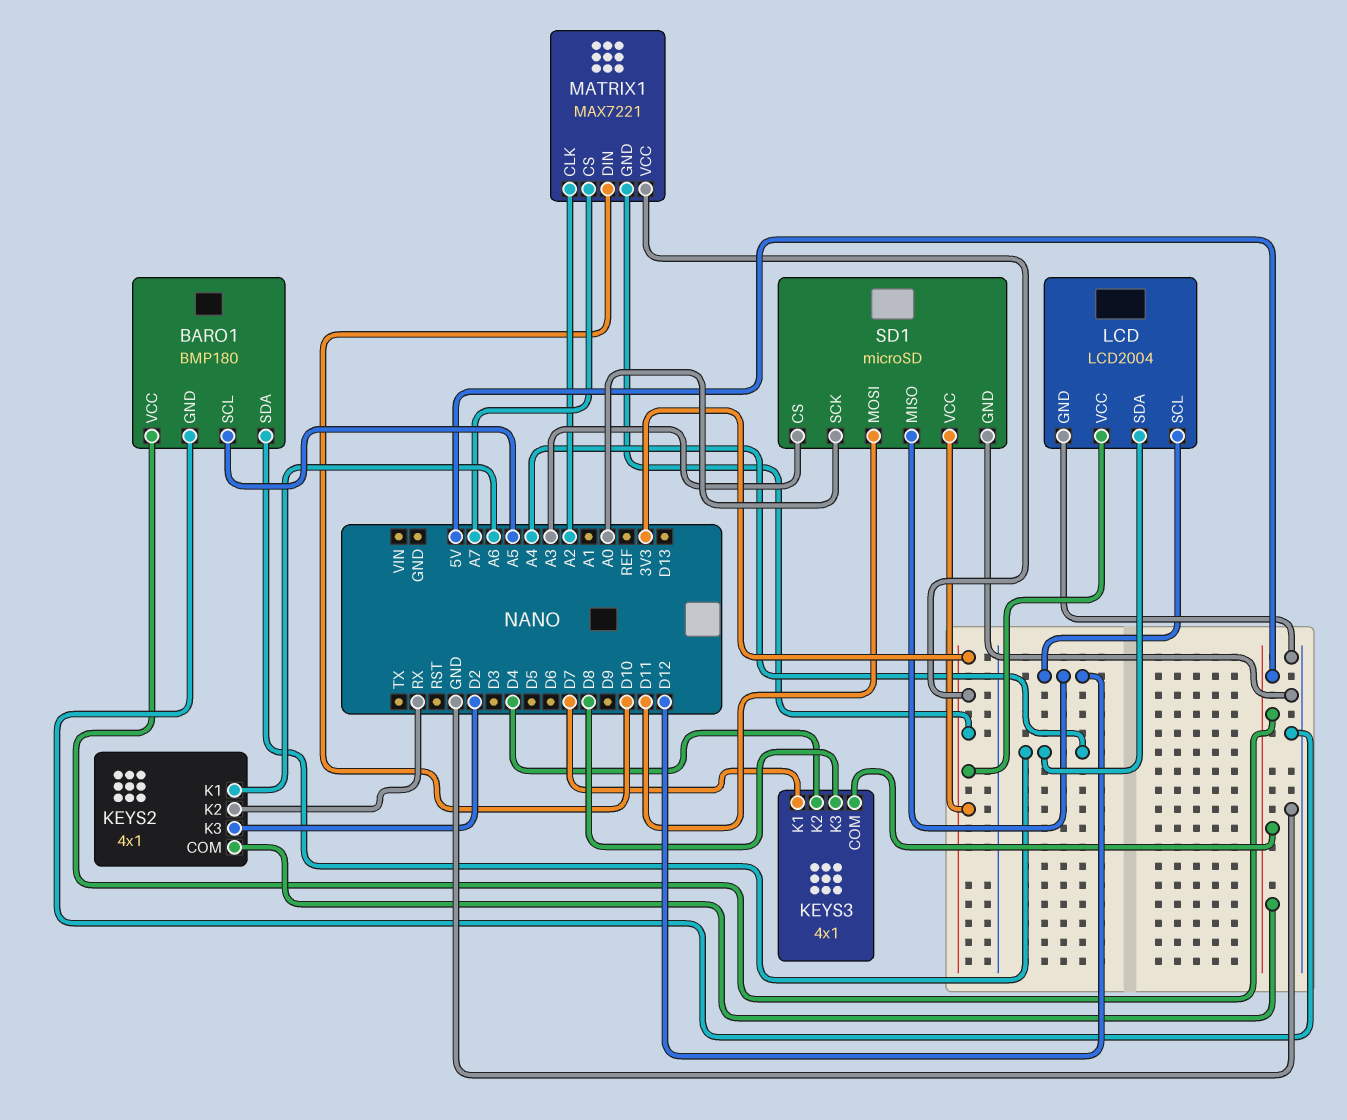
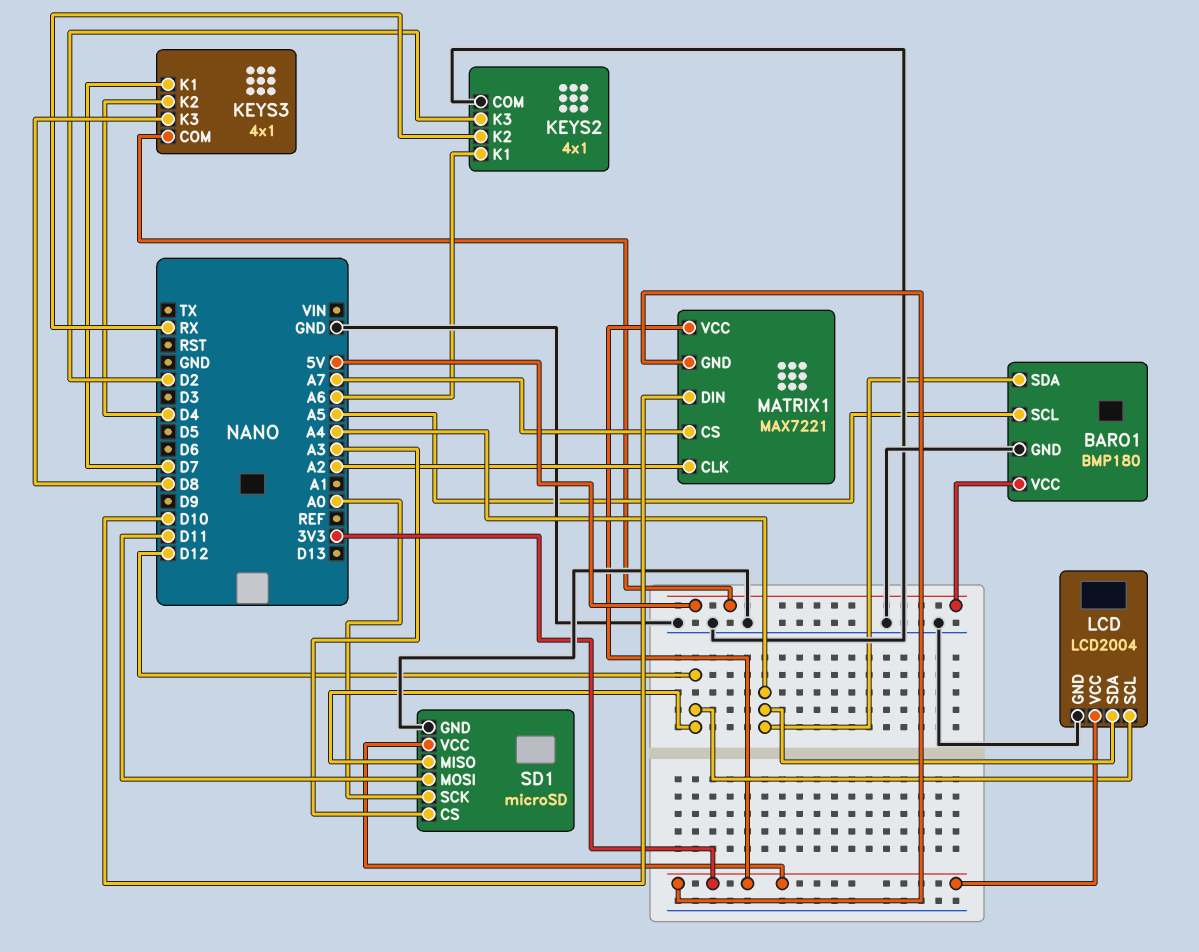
KEYS2 pin COM: 5V -> GND

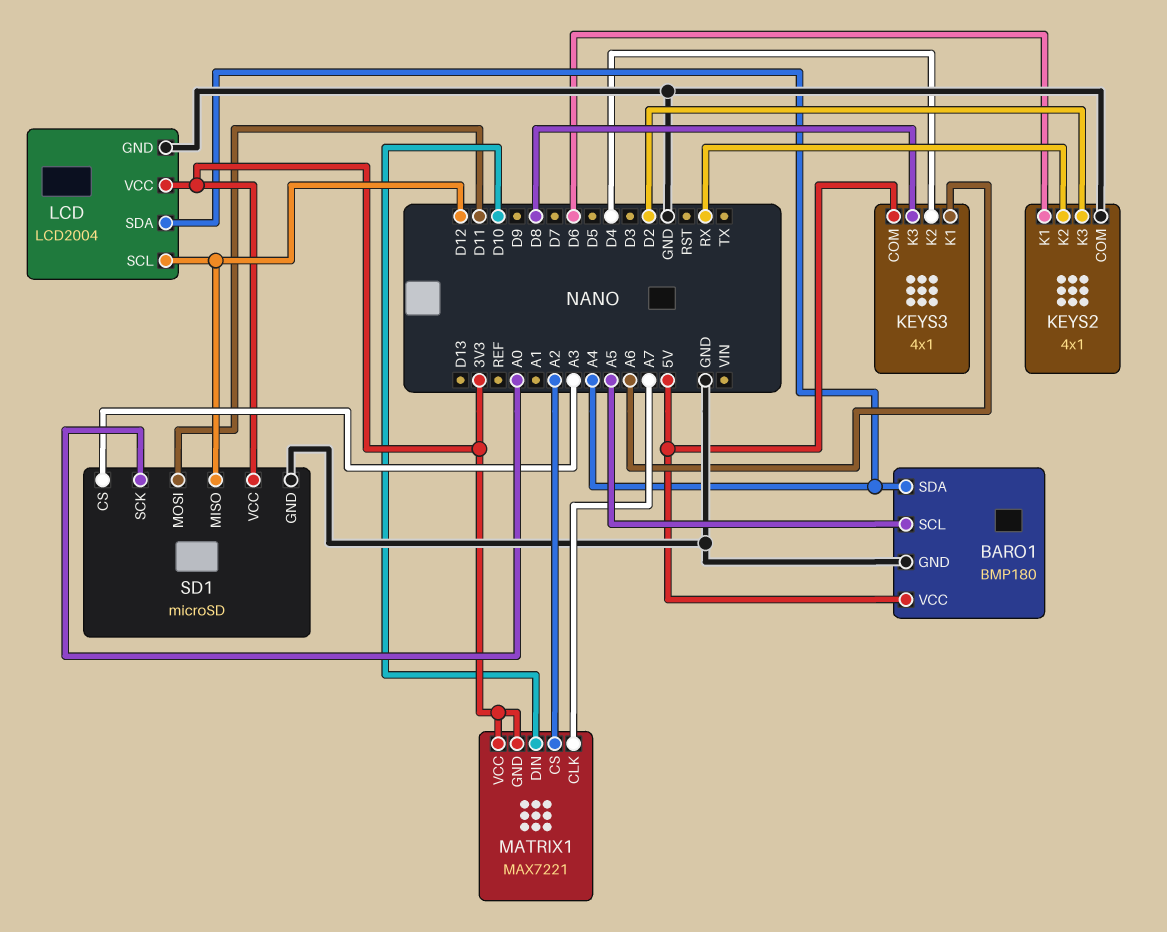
KEYS2 pin K1: A6 -> D6
KEYS3 pin K1: D7 -> A6
MATRIX1 pin CLK: A2 -> A7
MATRIX1 pin CS: A7 -> A2

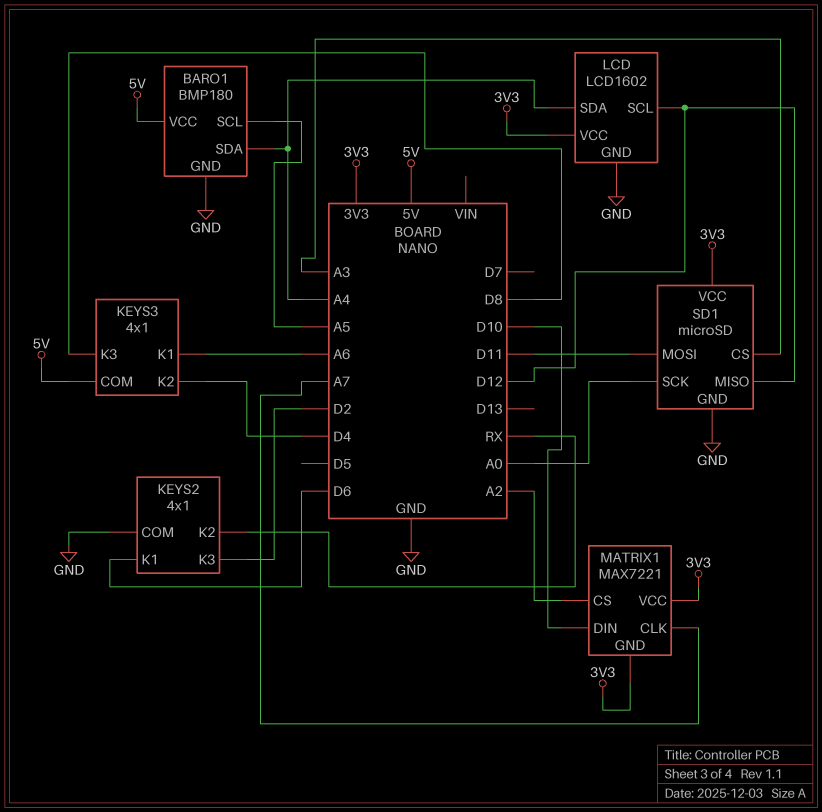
LCD: LCD2004 -> LCD1602

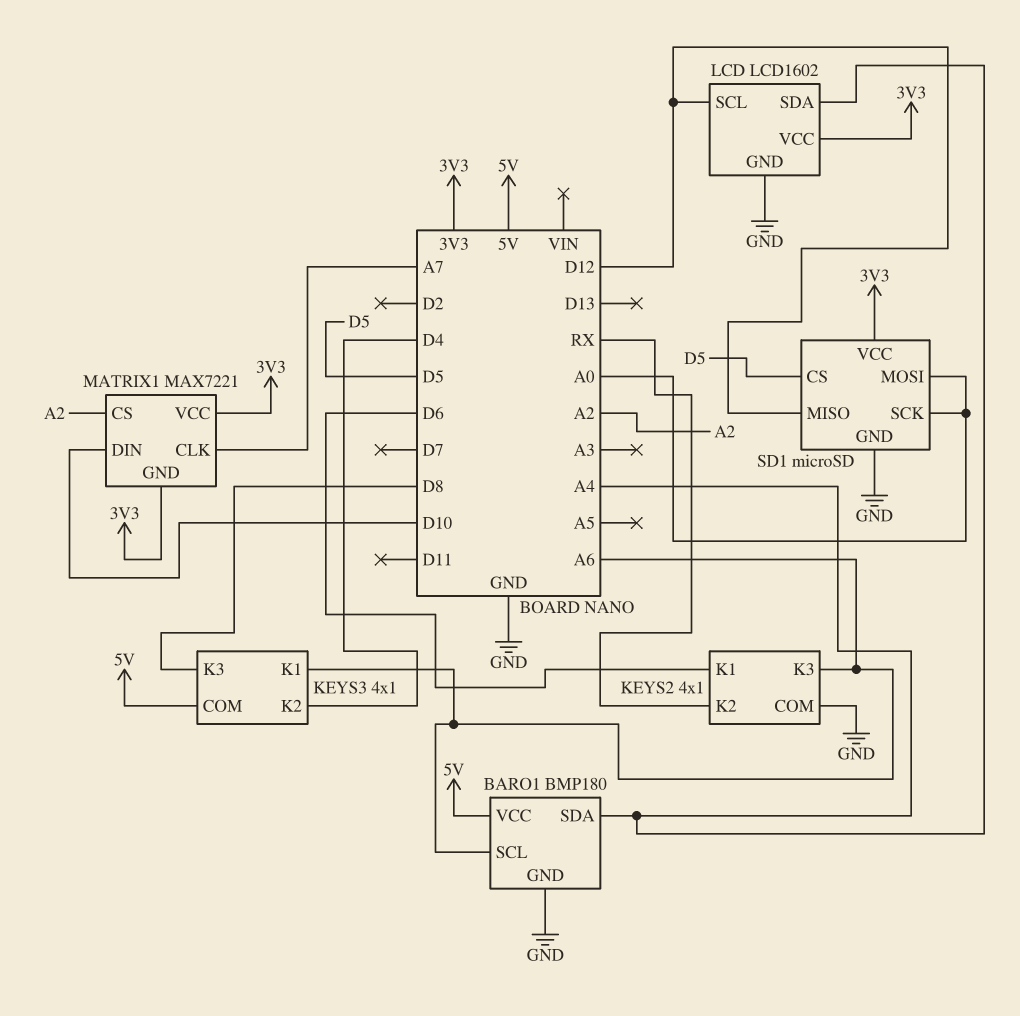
BARO1 pin SCL: A5 -> A6
KEYS2 pin K3: D2 -> A6
SD1 pin CS: A3 -> D5
SD1 pin MOSI: D11 -> A0

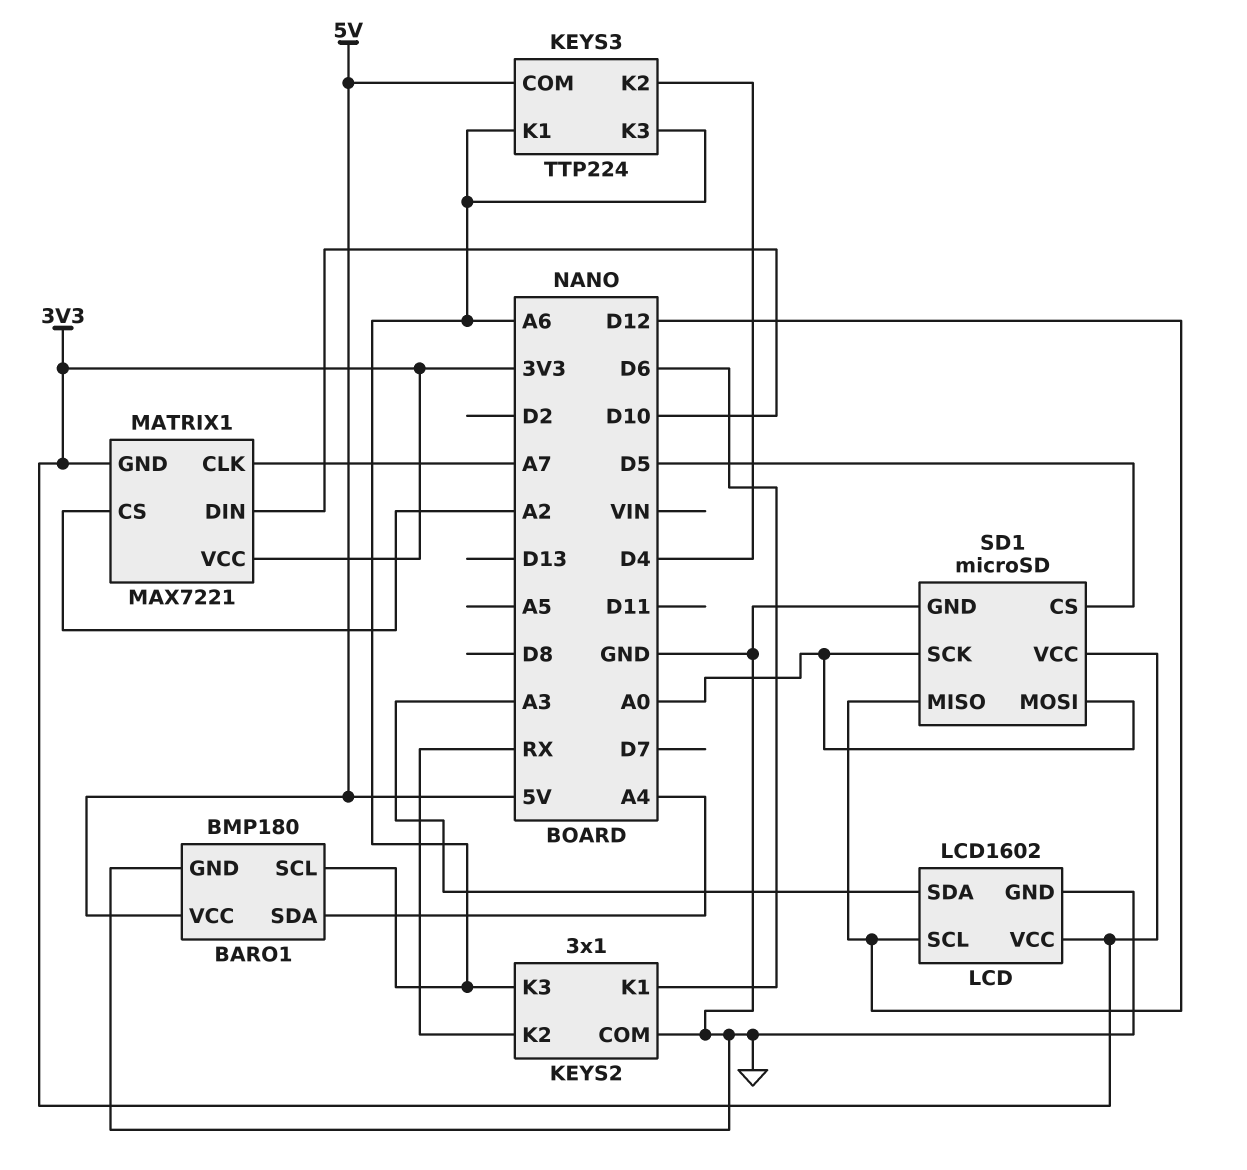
KEYS2: 4x1 -> 3x1
KEYS3: 4x1 -> TTP224
KEYS3 pin K3: D8 -> A6
LCD pin SDA: A4 -> A3

